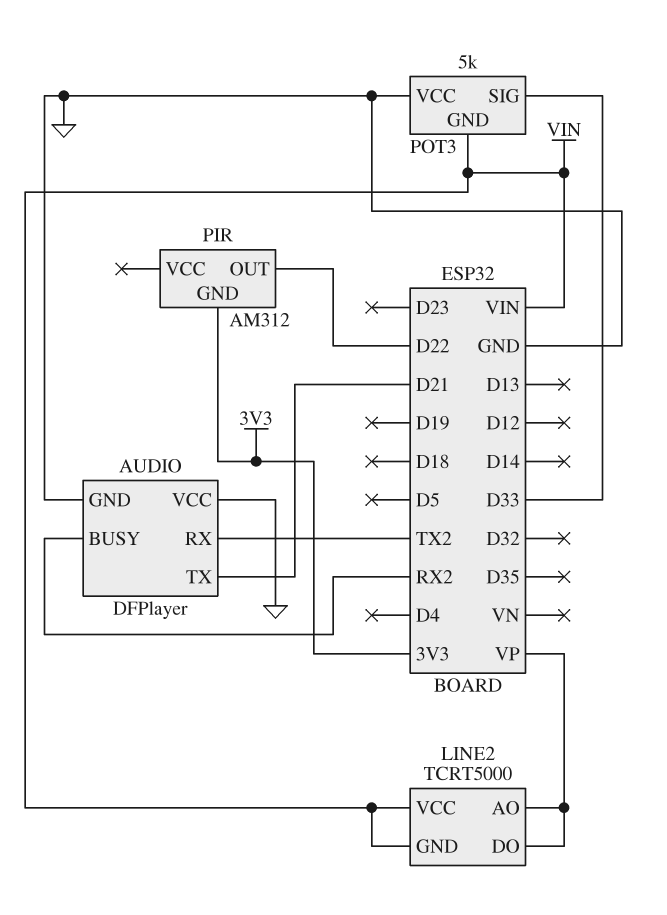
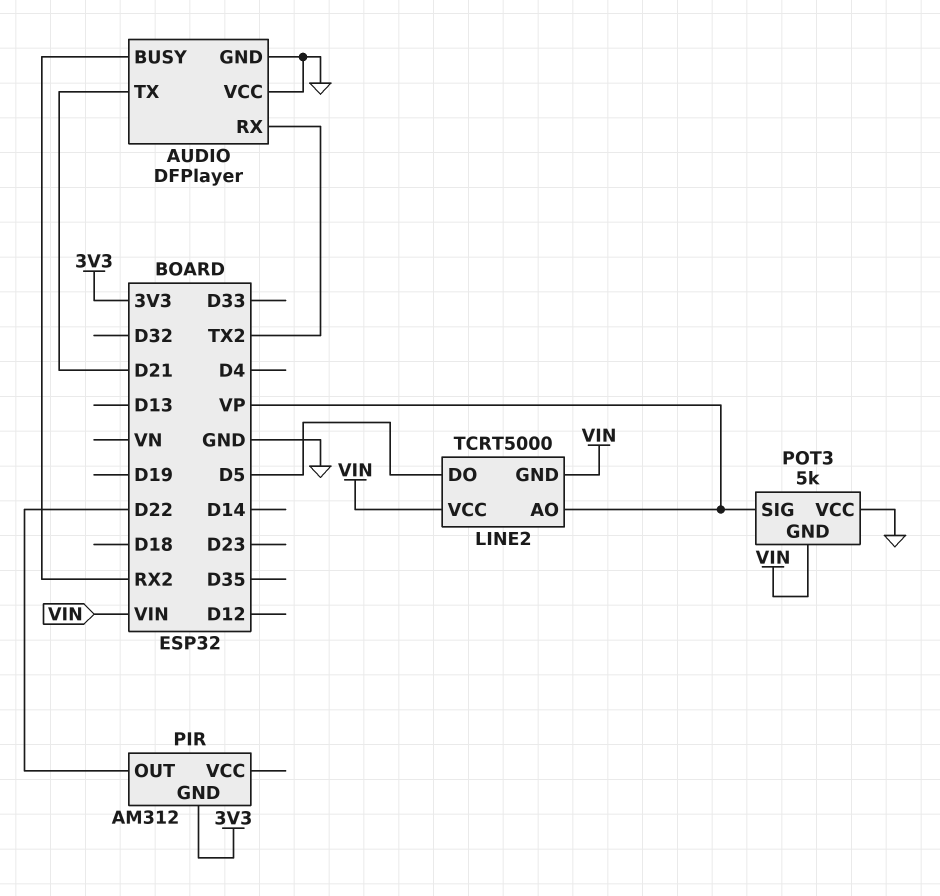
LINE2 pin DO: VP -> D5
POT3 pin SIG: D33 -> VP

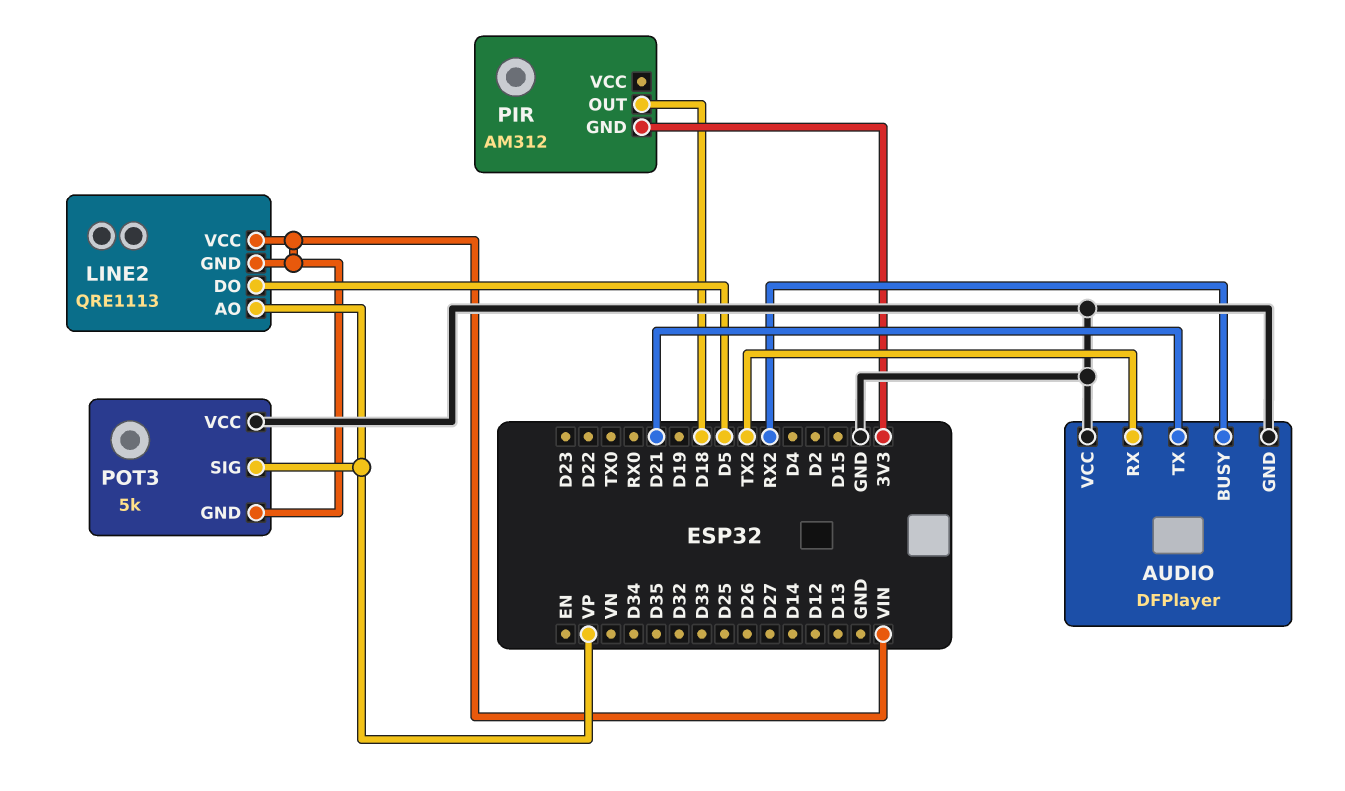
LINE2: TCRT5000 -> QRE1113
PIR pin OUT: D22 -> D18

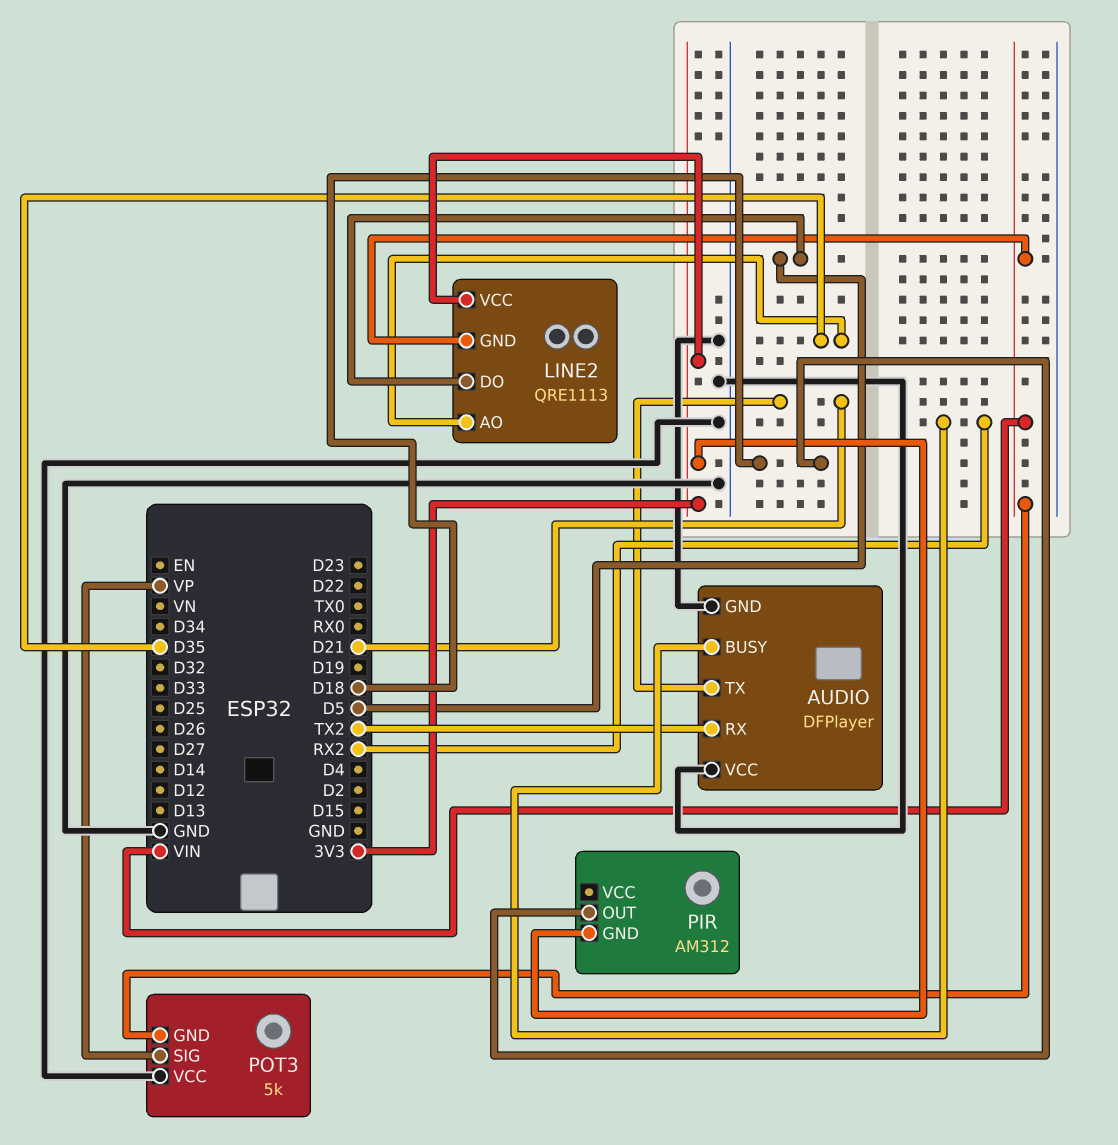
LINE2 pin AO: VP -> D35
LINE2 pin VCC: VIN -> 3V3

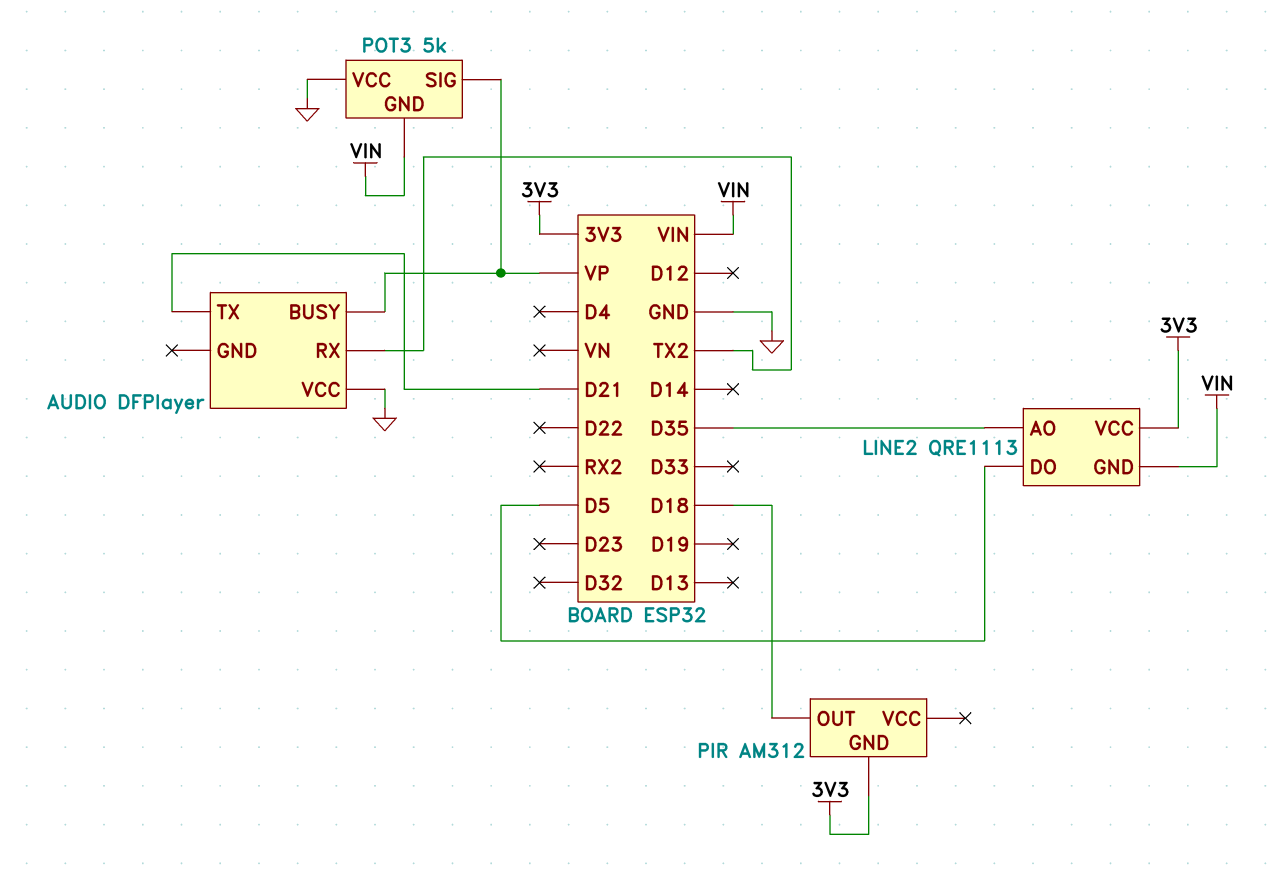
AUDIO pin BUSY: RX2 -> VP
AUDIO pin GND: GND -> none

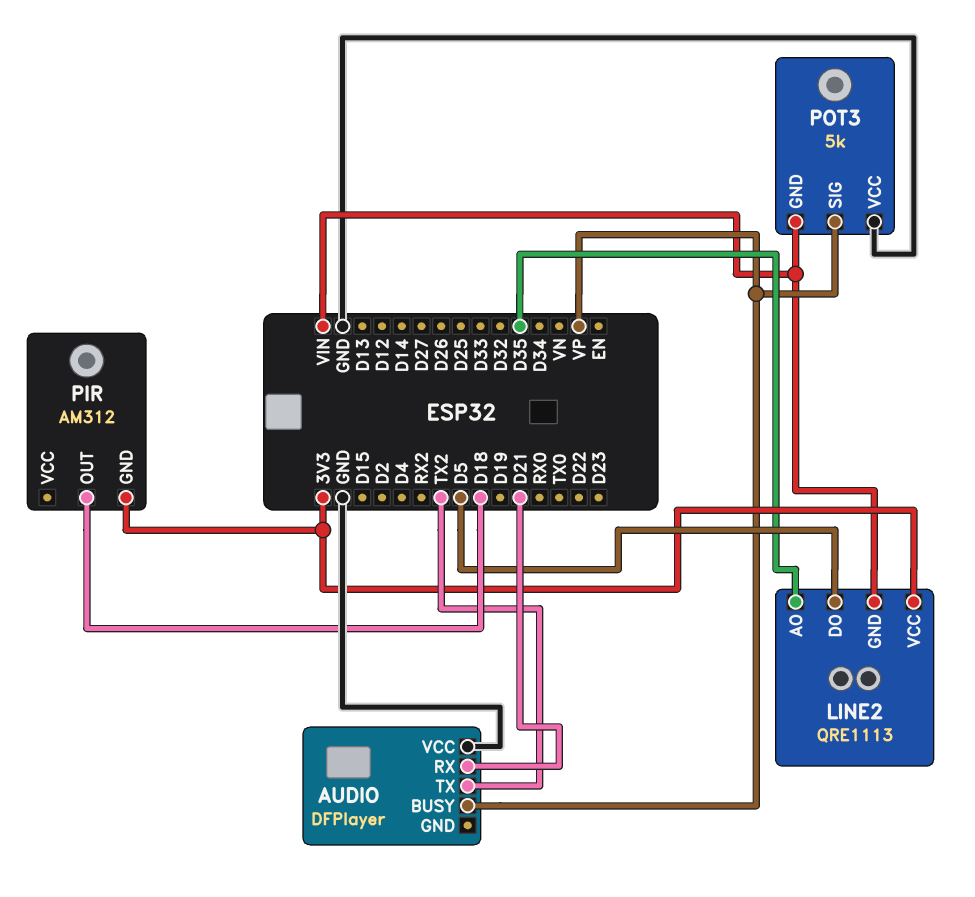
AUDIO pin RX: TX2 -> D21
AUDIO pin TX: D21 -> TX2

